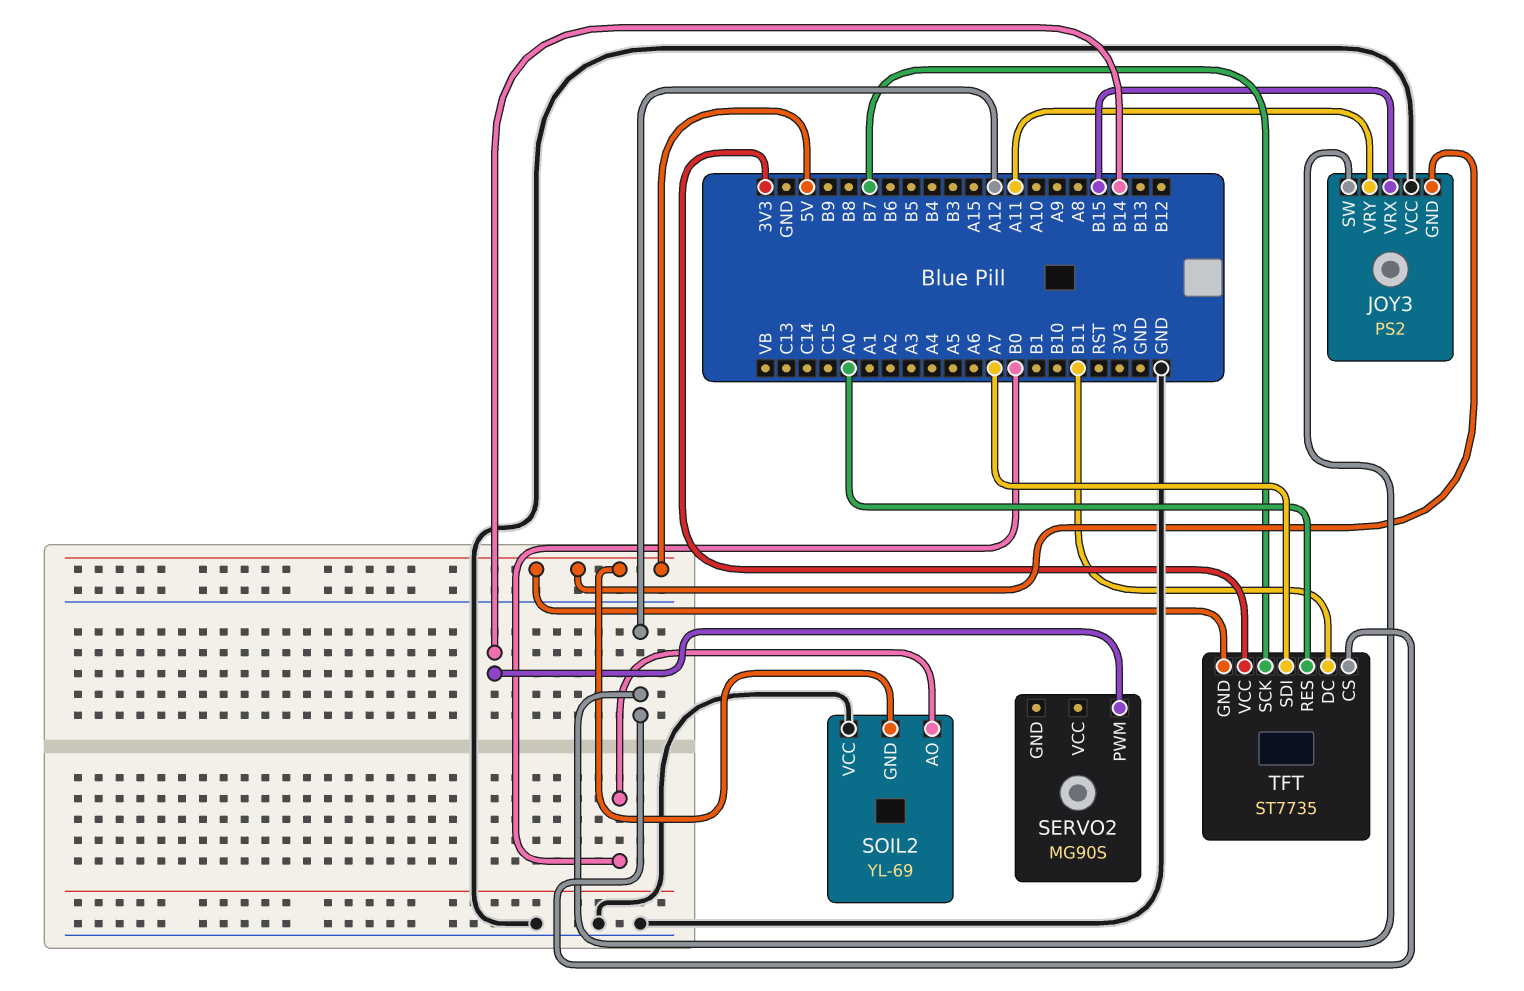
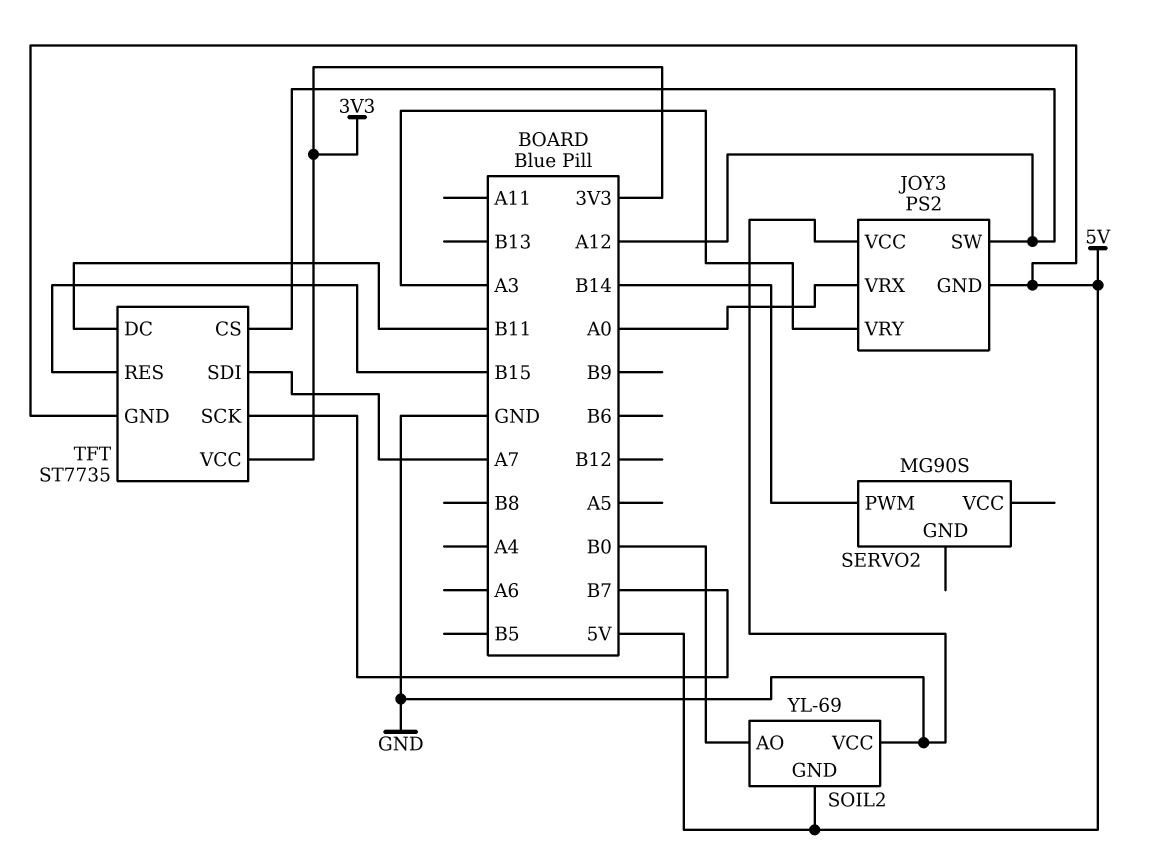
JOY3 pin VRX: B15 -> A0
JOY3 pin VRY: A11 -> A3
TFT pin RES: A0 -> B15

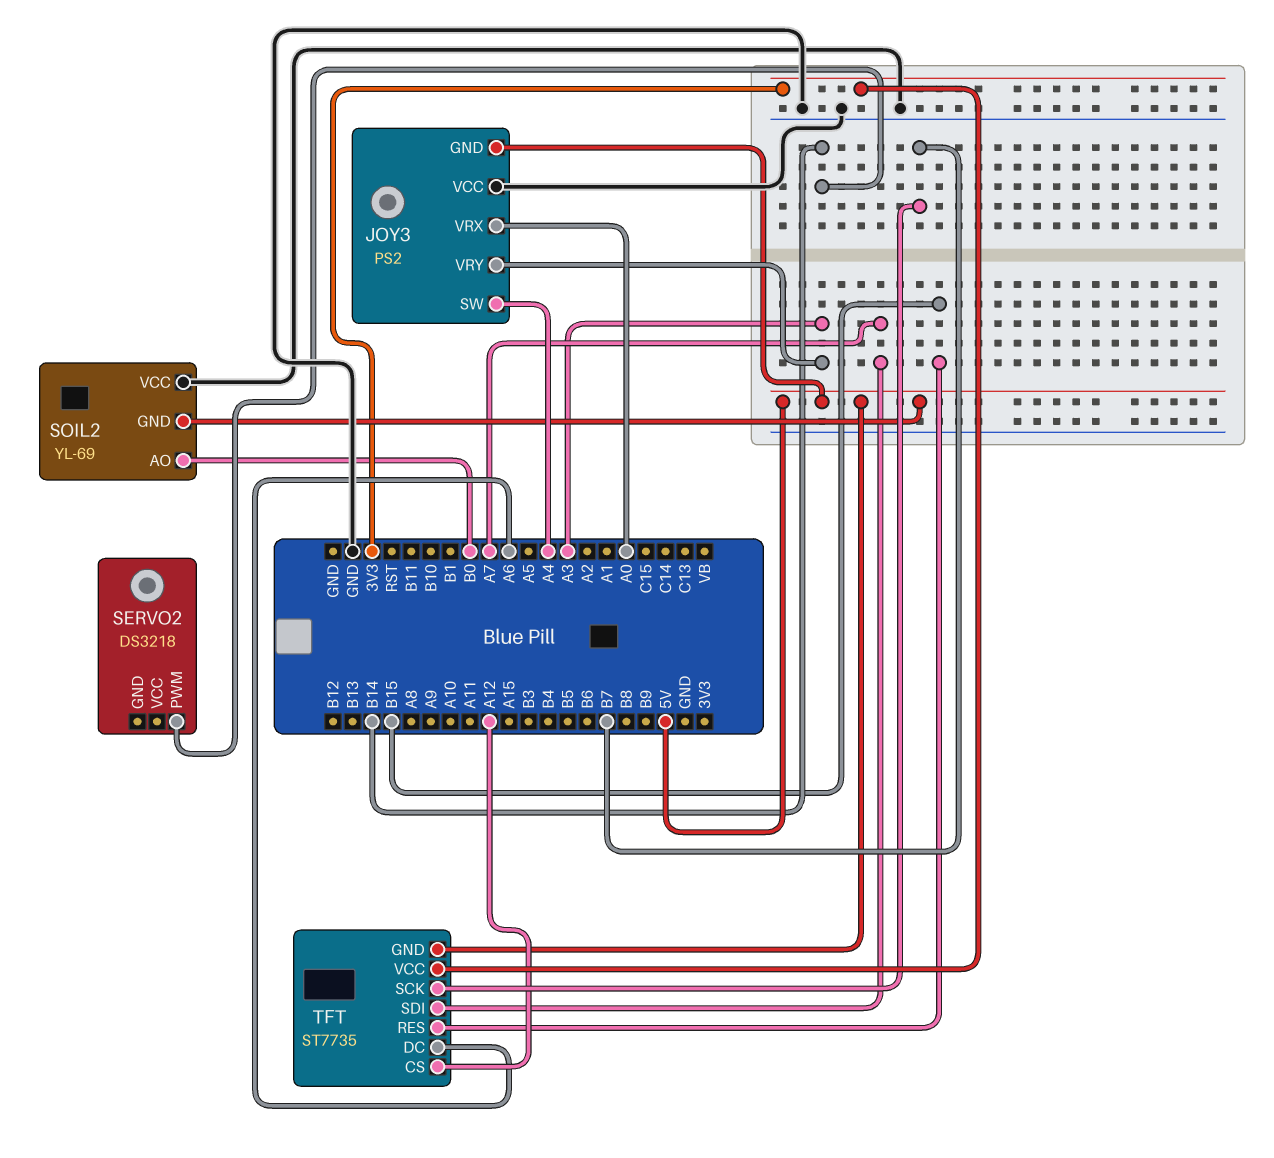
JOY3 pin SW: A12 -> A4
SERVO2: MG90S -> DS3218
TFT pin DC: B11 -> A6

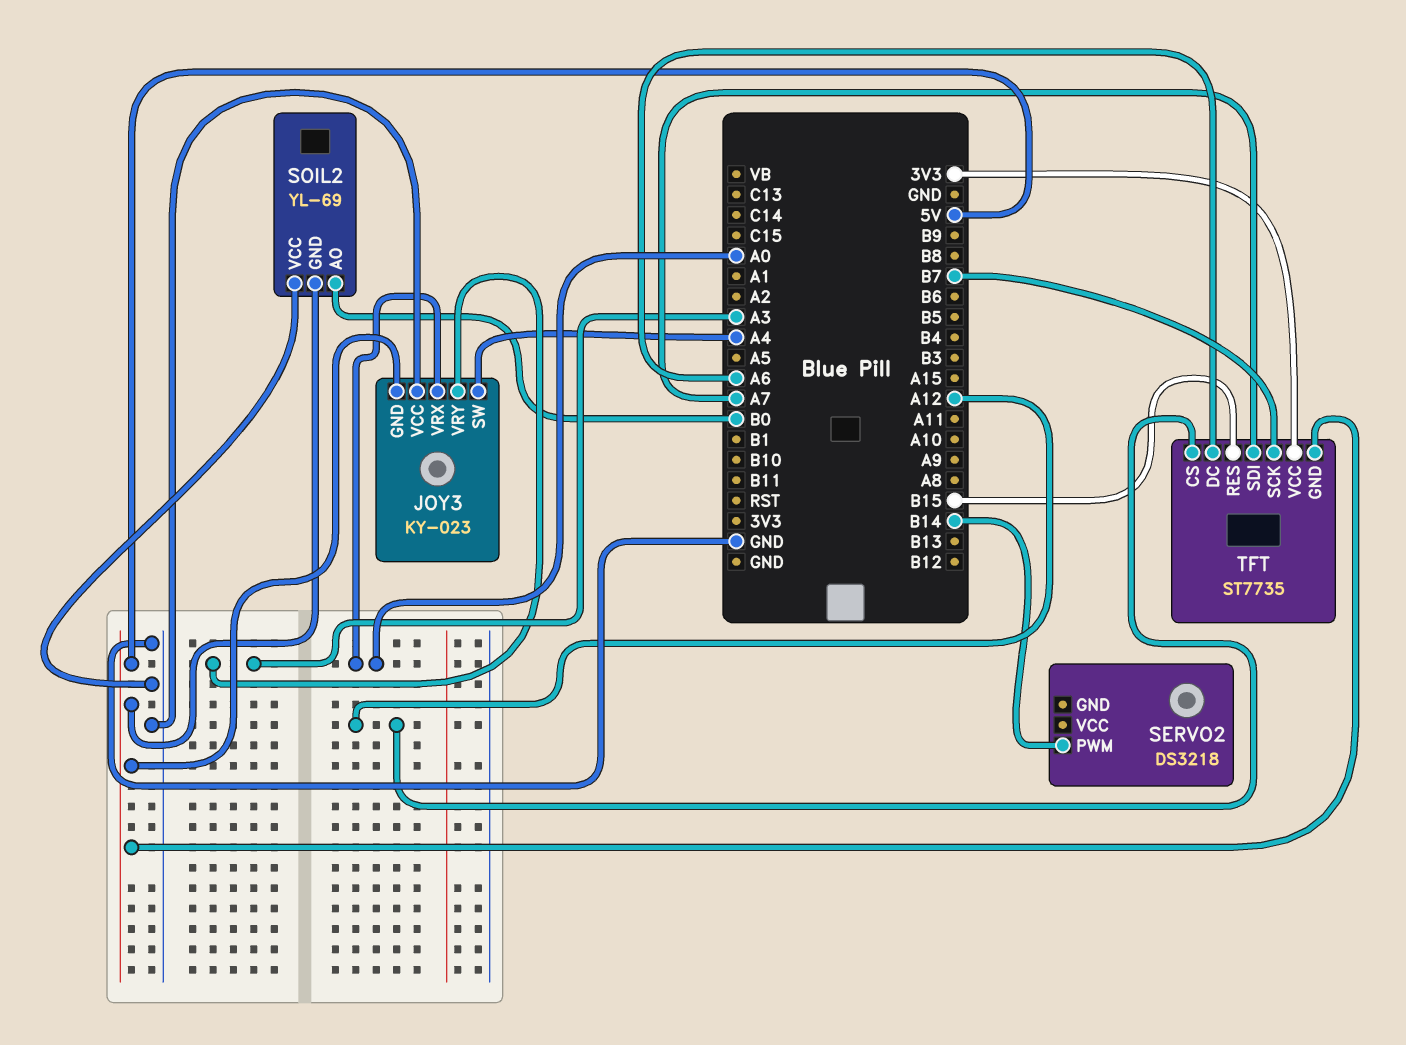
JOY3: PS2 -> KY-023

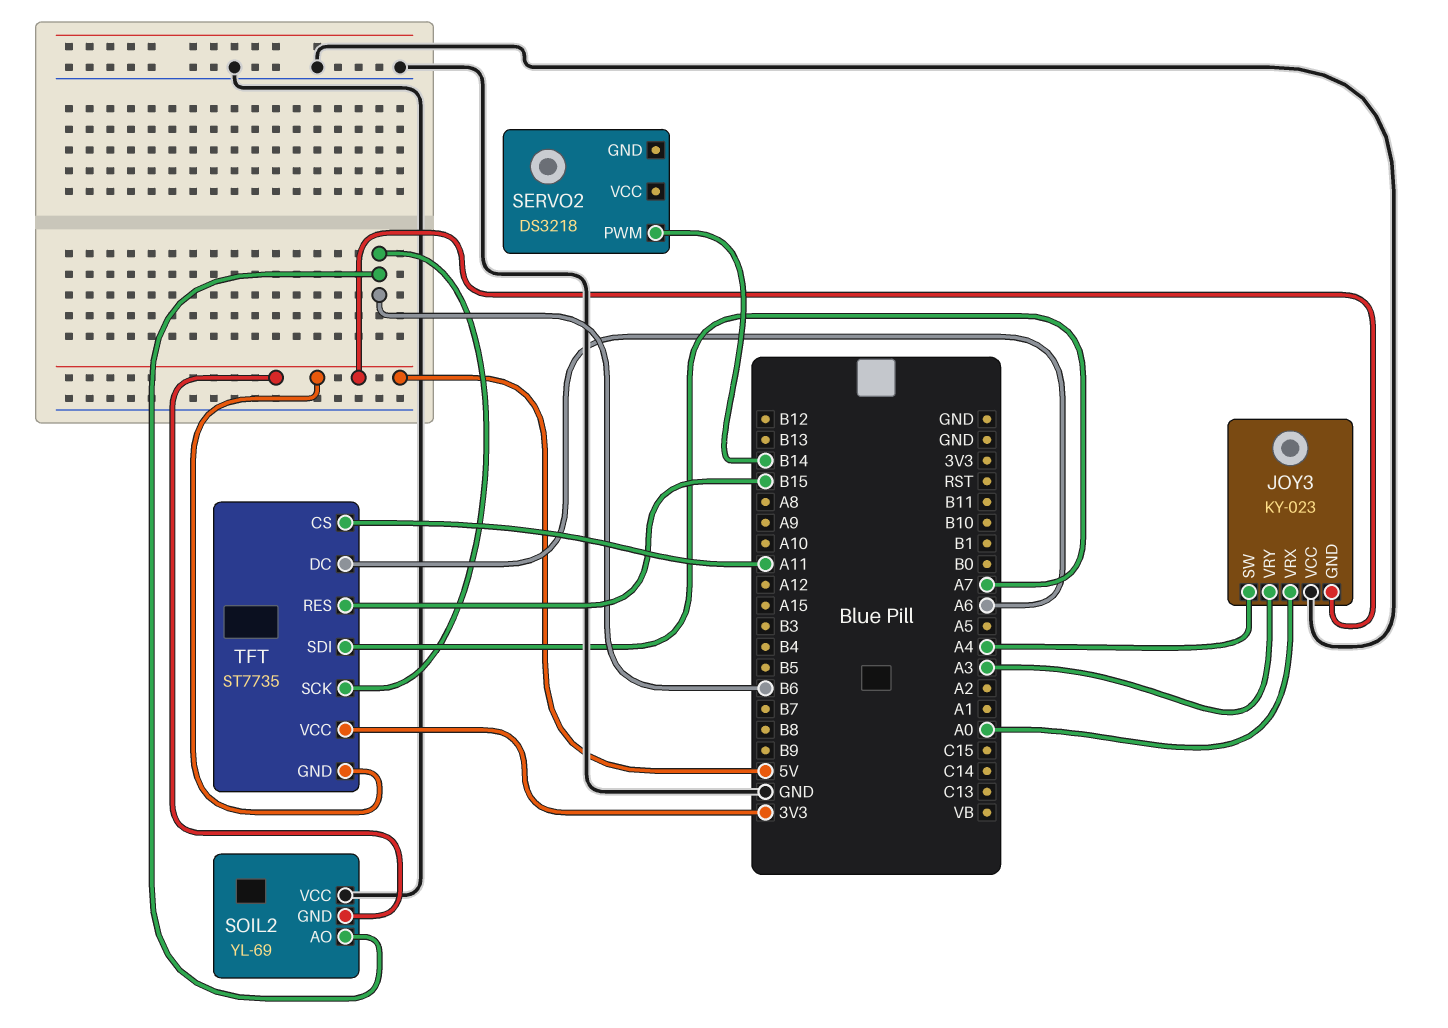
SOIL2 pin AO: B0 -> B6
TFT pin CS: A12 -> A11
TFT pin SCK: B7 -> B6

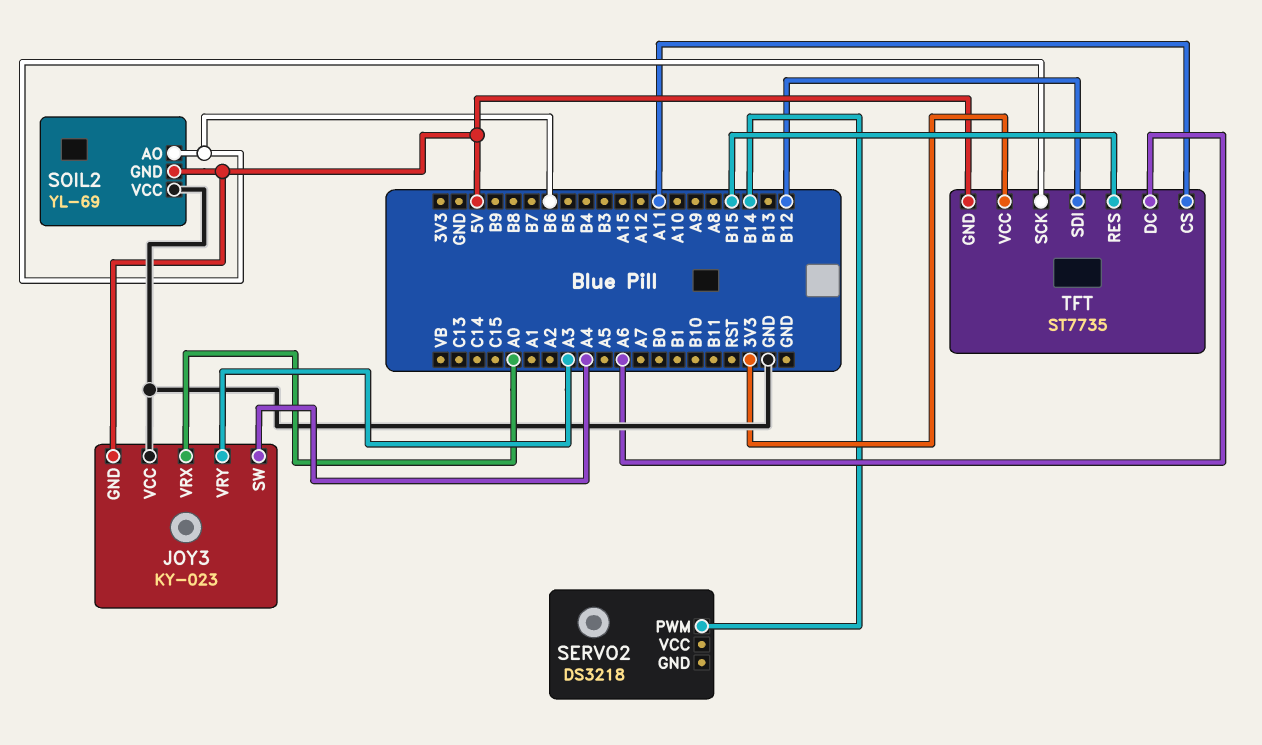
TFT pin SDI: A7 -> B12

